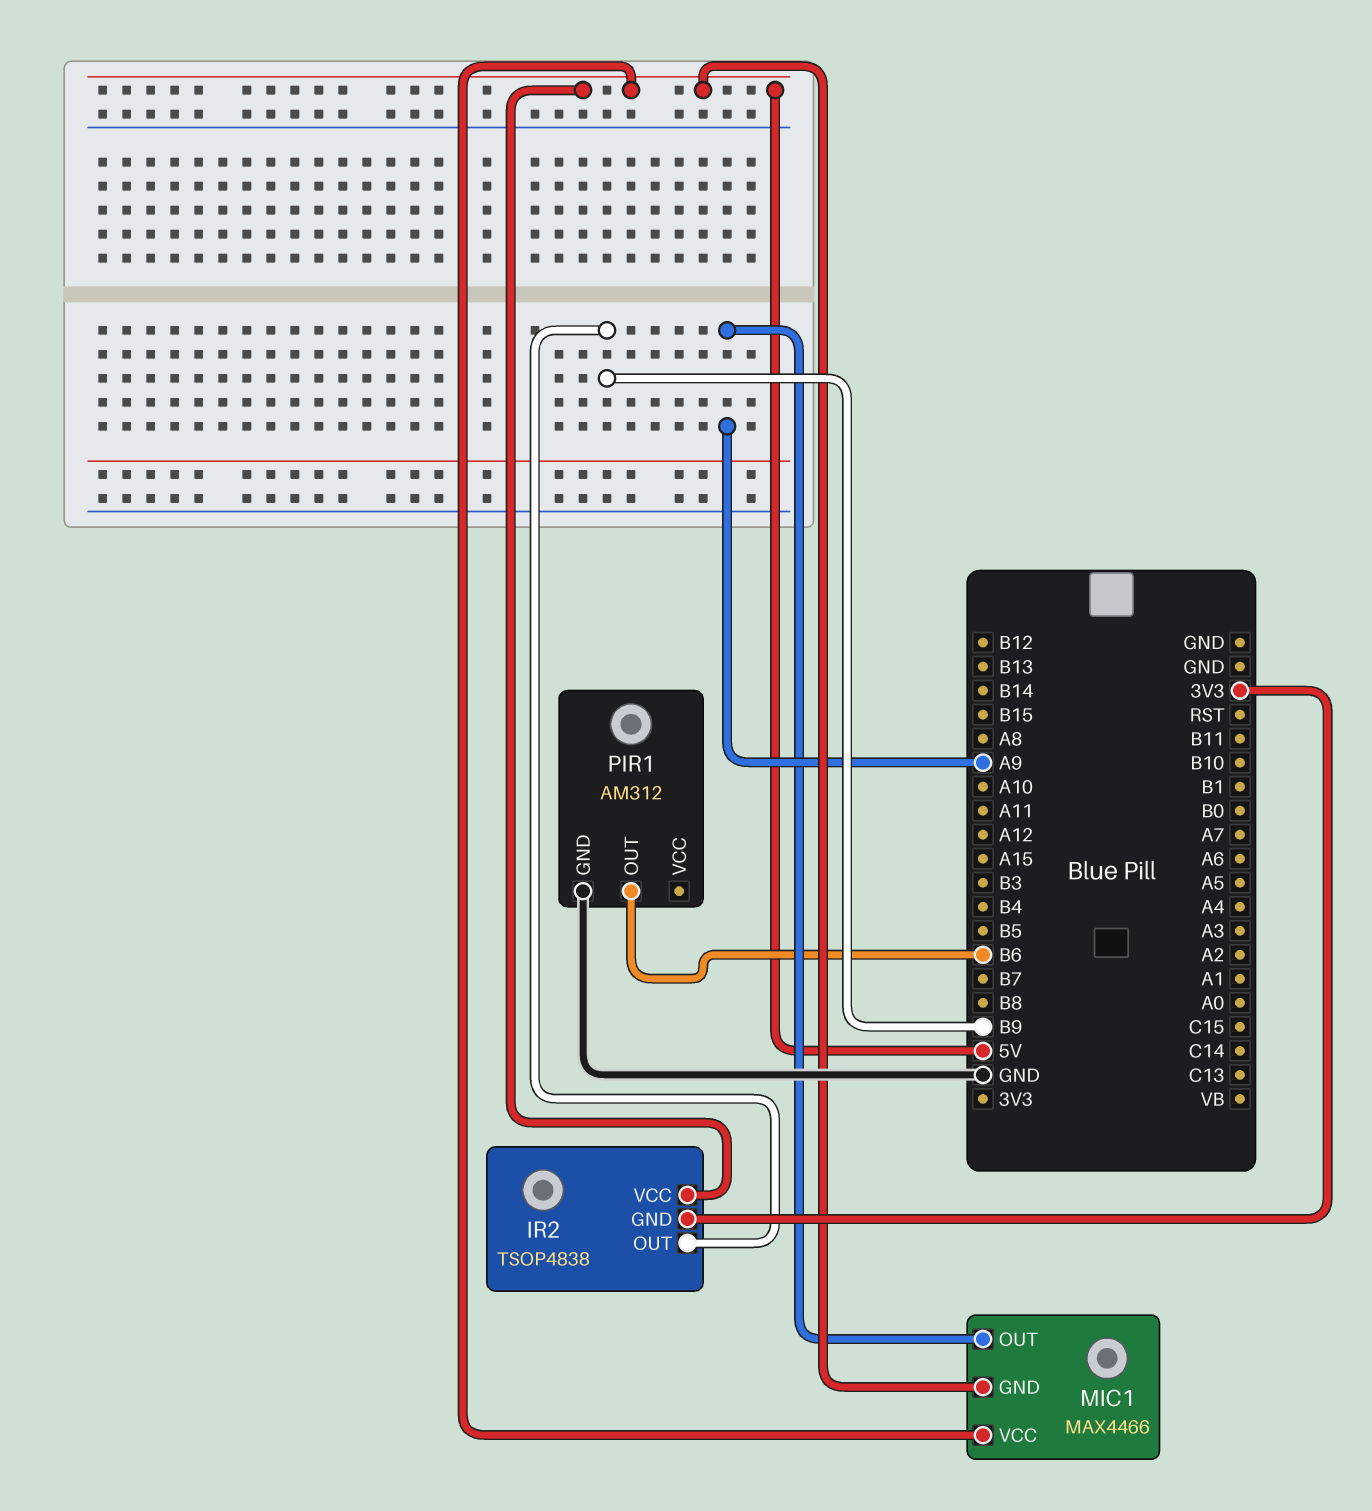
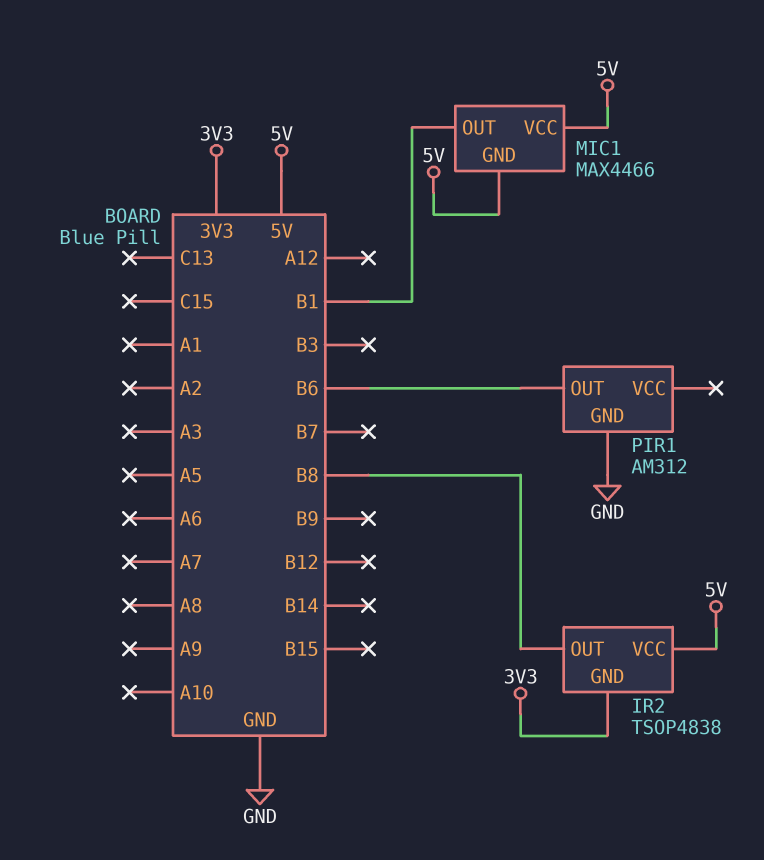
IR2 pin OUT: B9 -> B8
MIC1 pin OUT: A9 -> B1

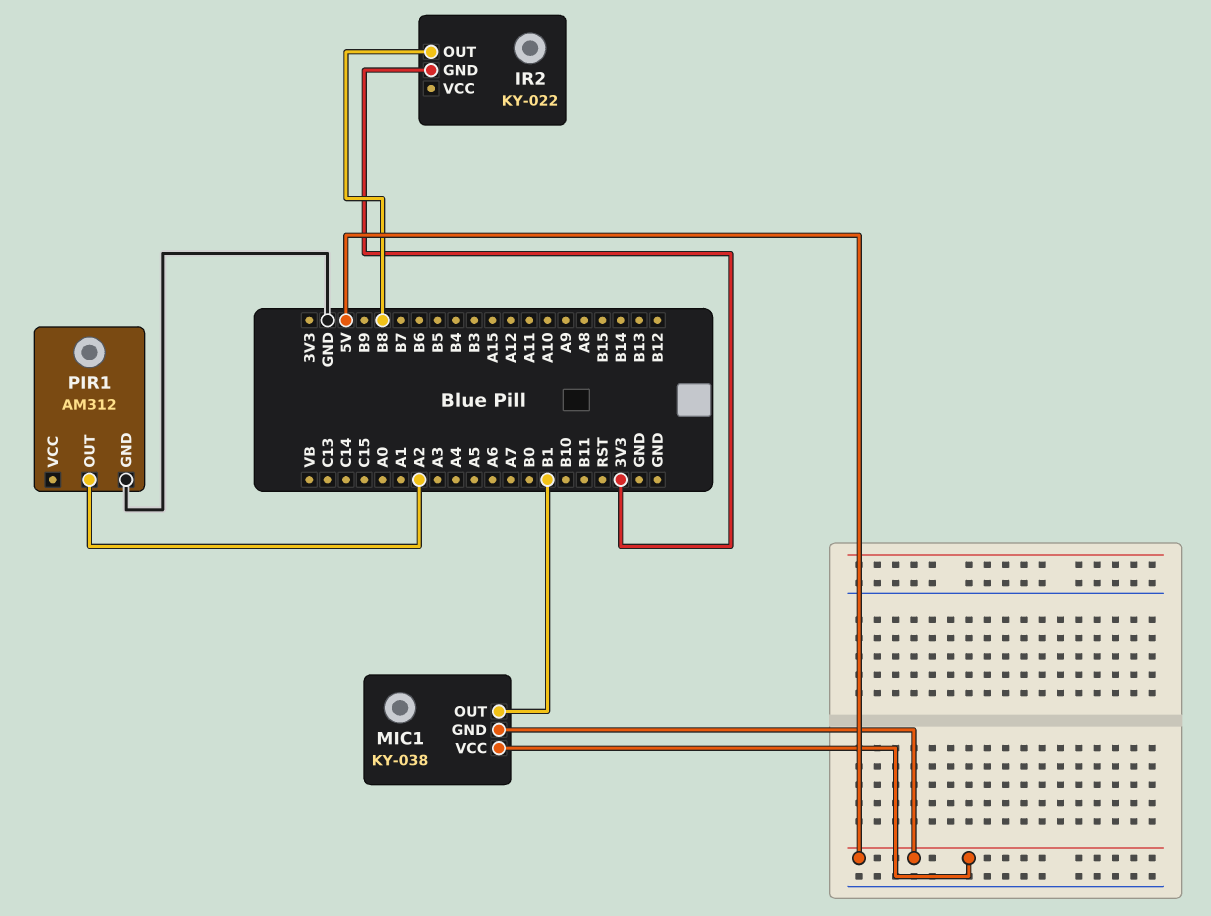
IR2: TSOP4838 -> KY-022
IR2 pin VCC: 5V -> none
MIC1: MAX4466 -> KY-038
PIR1 pin OUT: B6 -> A2

